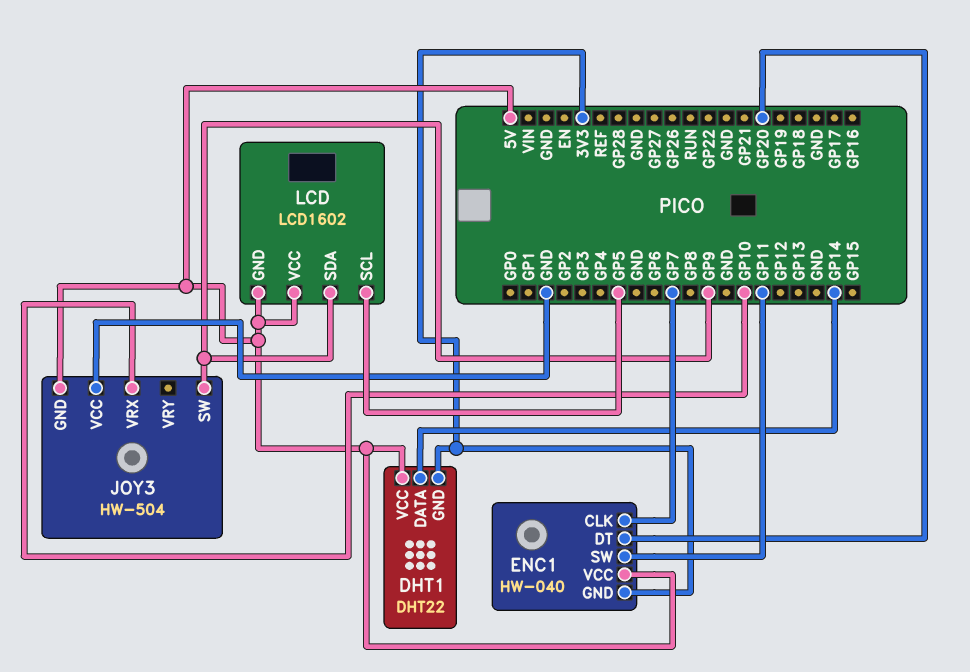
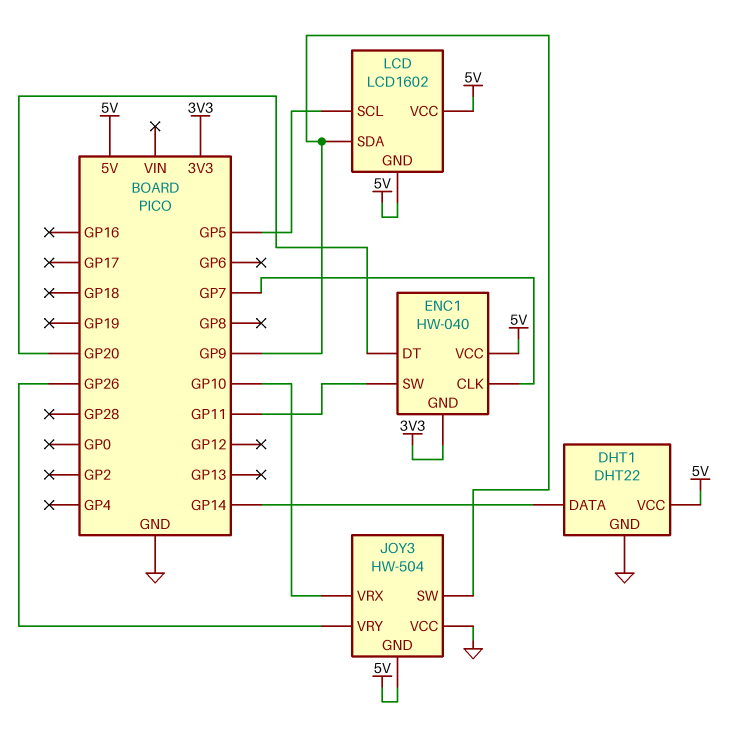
DHT1 pin GND: 3V3 -> GND
JOY3 pin VRY: none -> GP26

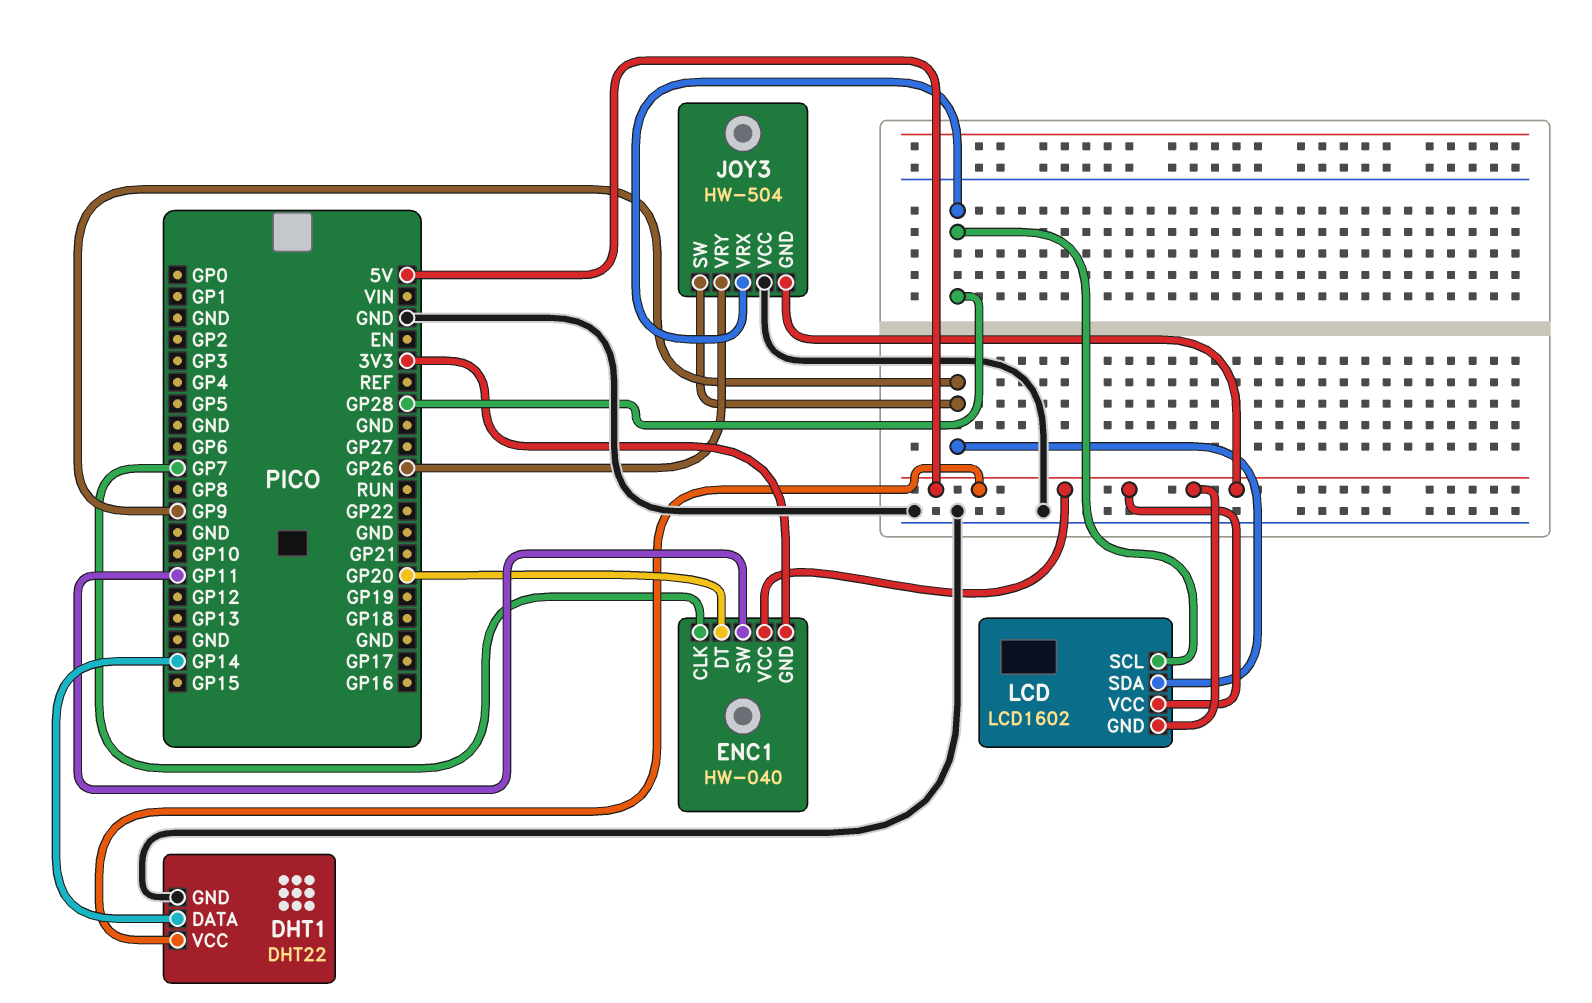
JOY3 pin VRX: GP10 -> GP28
LCD pin SCL: GP5 -> GP28

